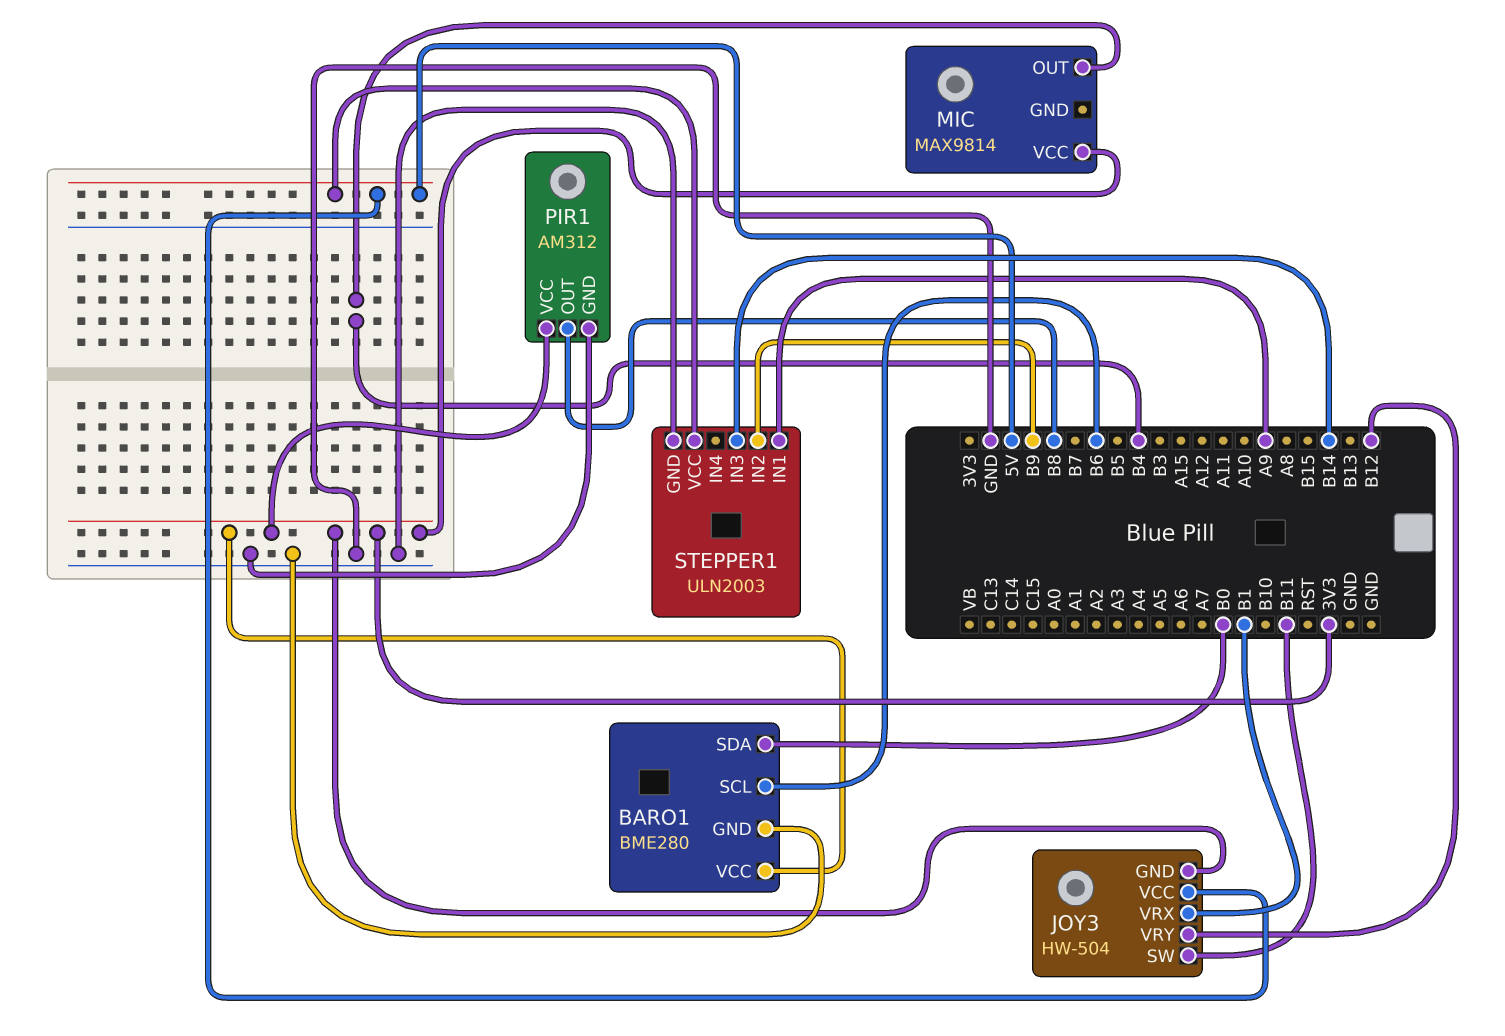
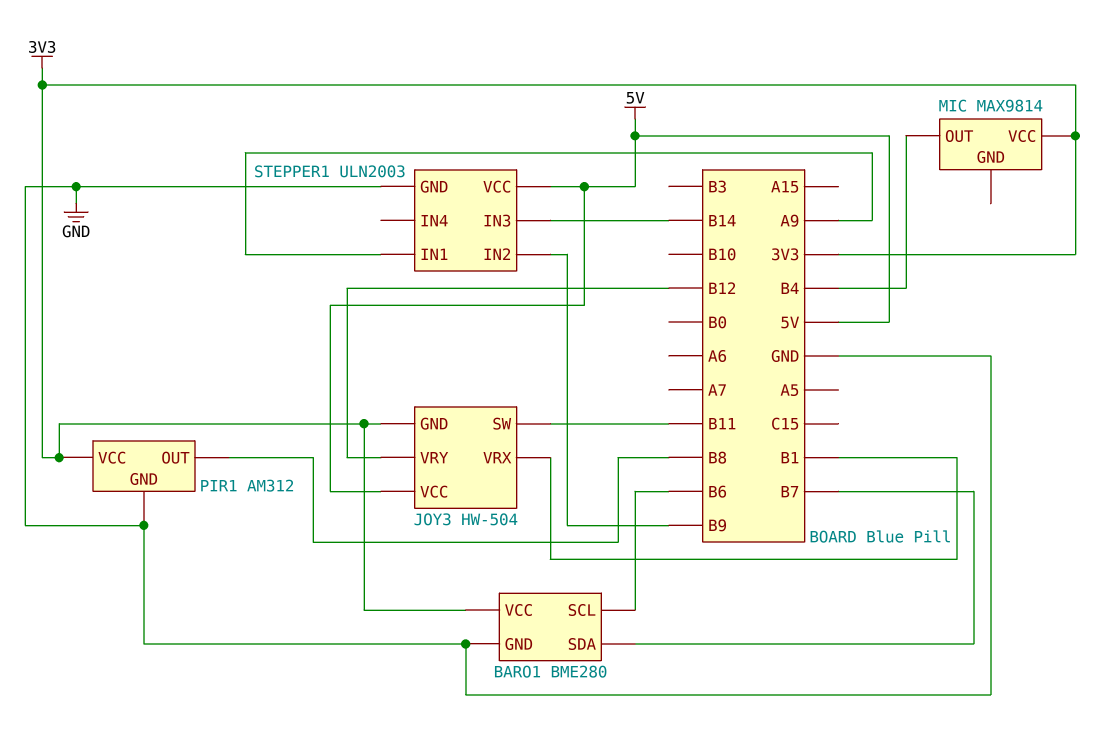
BARO1 pin SDA: B0 -> B7

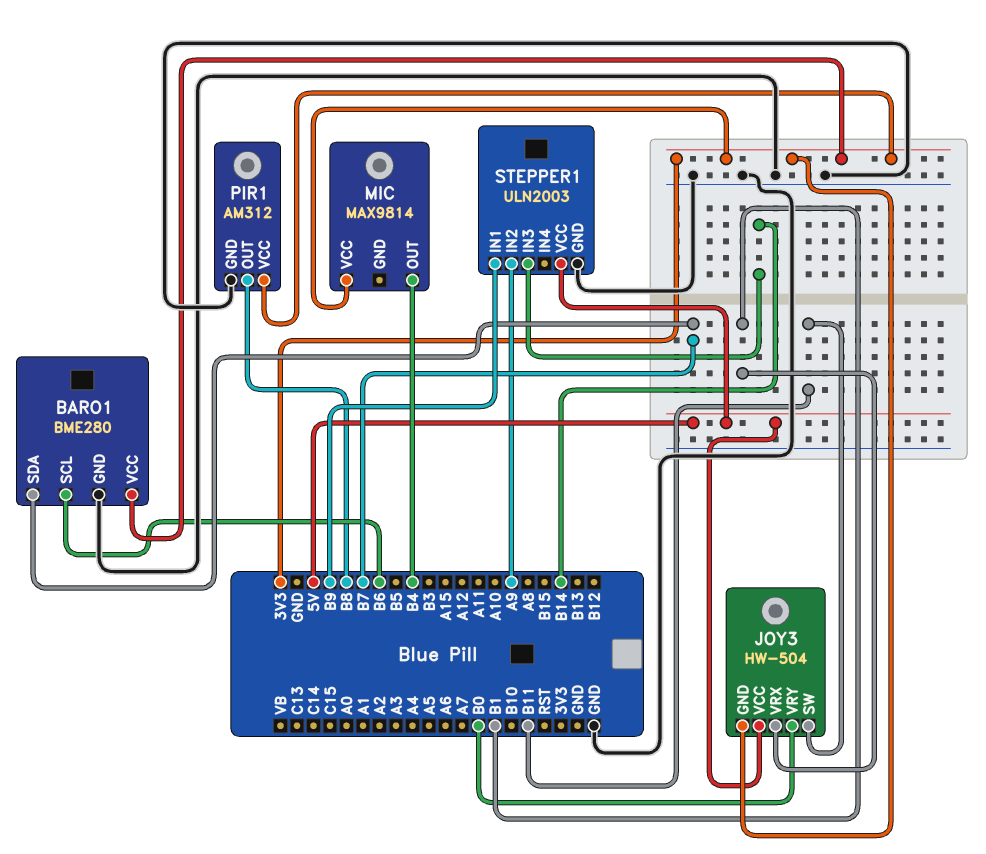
JOY3 pin VRY: B12 -> B0
STEPPER1 pin IN1: A9 -> B9
STEPPER1 pin IN2: B9 -> A9

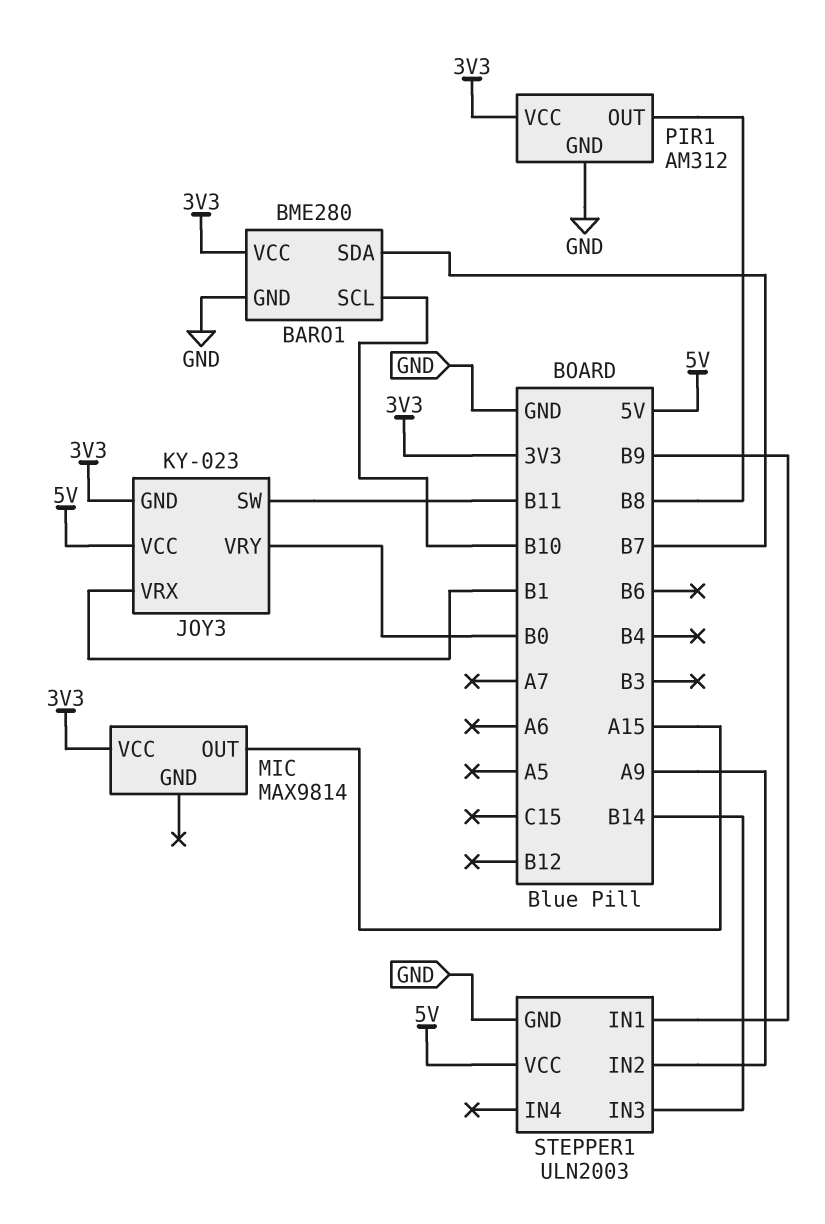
BARO1 pin SCL: B6 -> B10
JOY3: HW-504 -> KY-023
MIC pin OUT: B4 -> A15

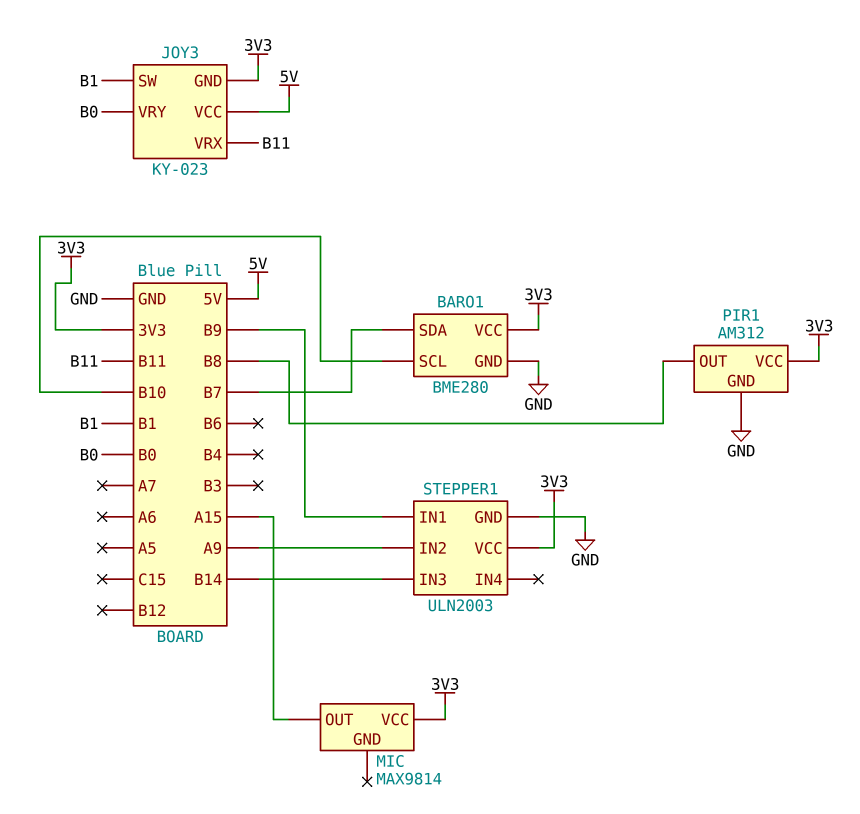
JOY3 pin SW: B11 -> B1
JOY3 pin VRX: B1 -> B11
STEPPER1 pin VCC: 5V -> 3V3

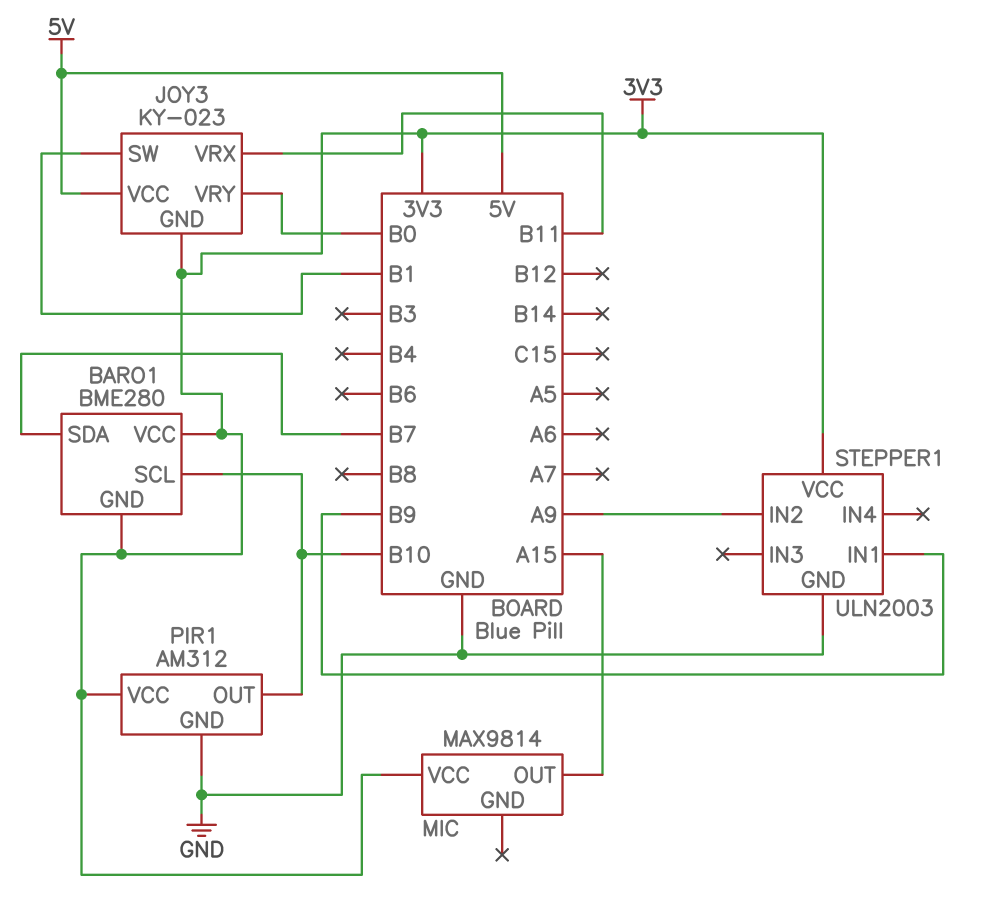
BARO1 pin GND: GND -> 3V3
PIR1 pin OUT: B8 -> B10
STEPPER1 pin IN3: B14 -> none

